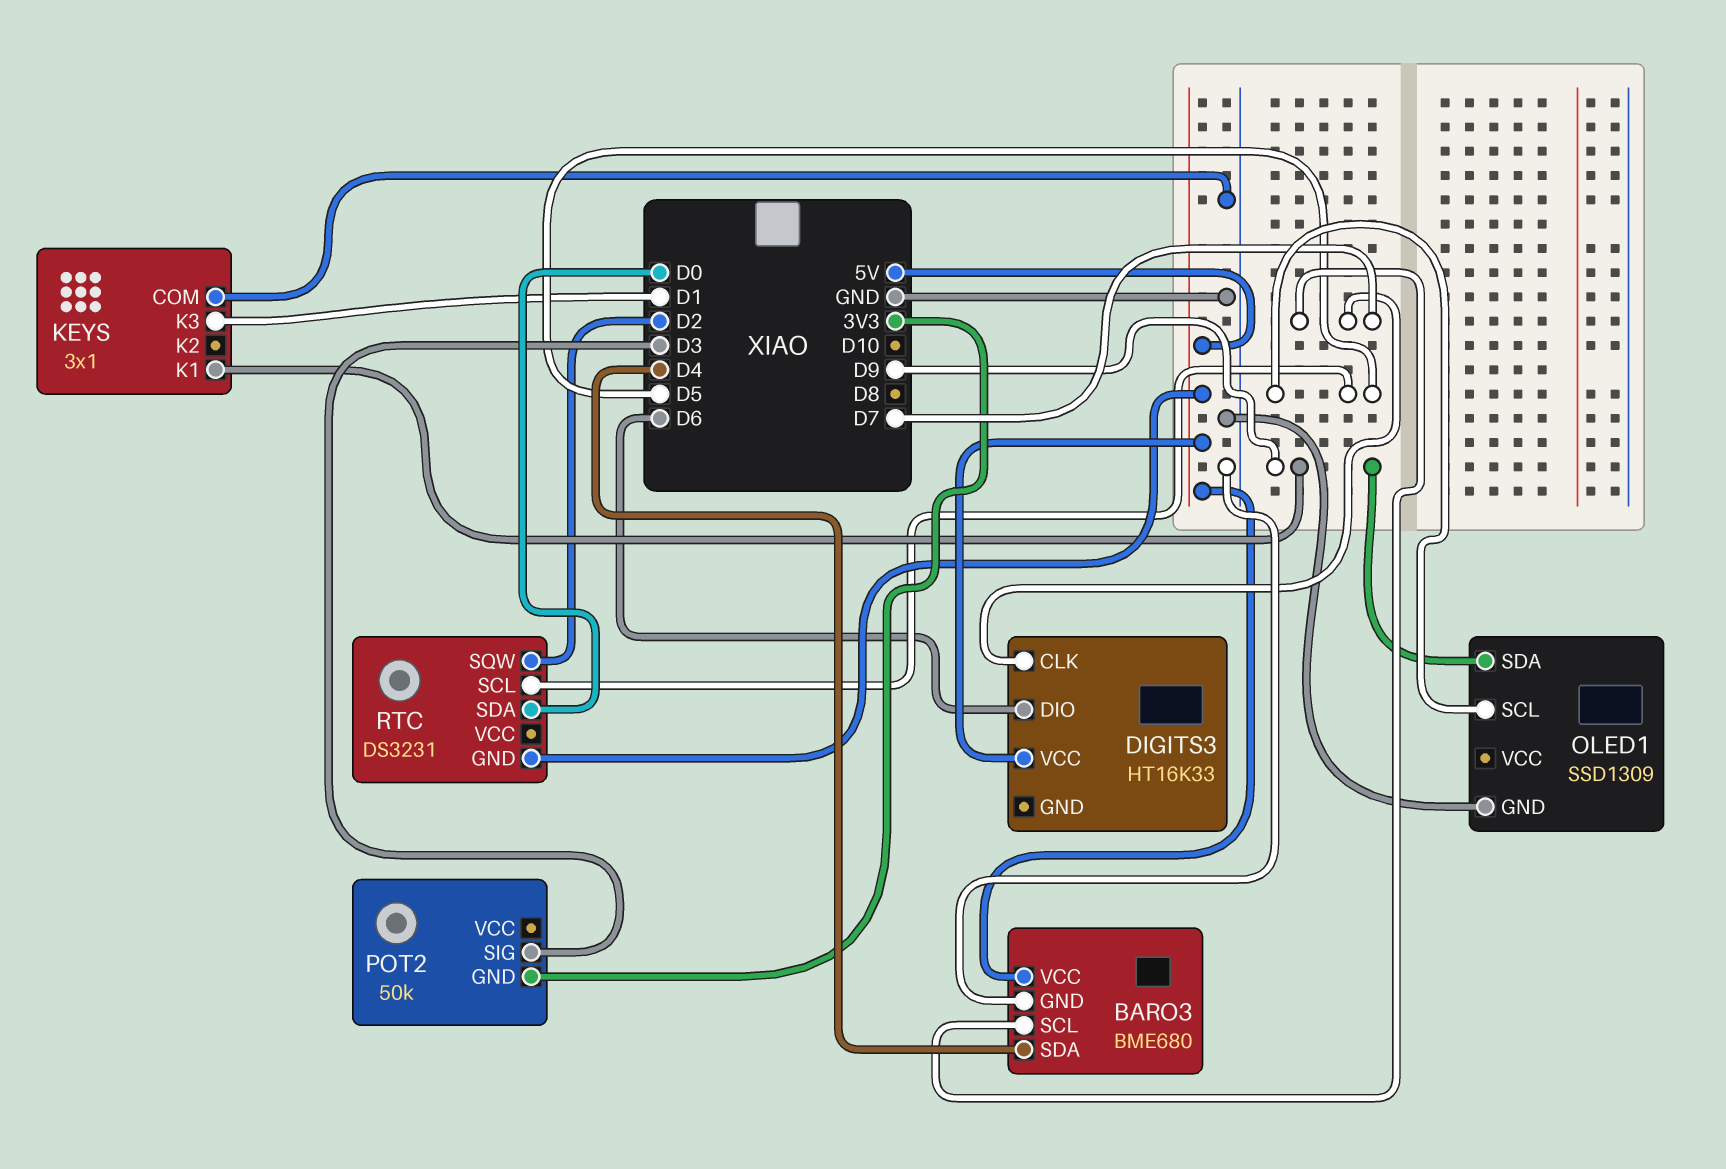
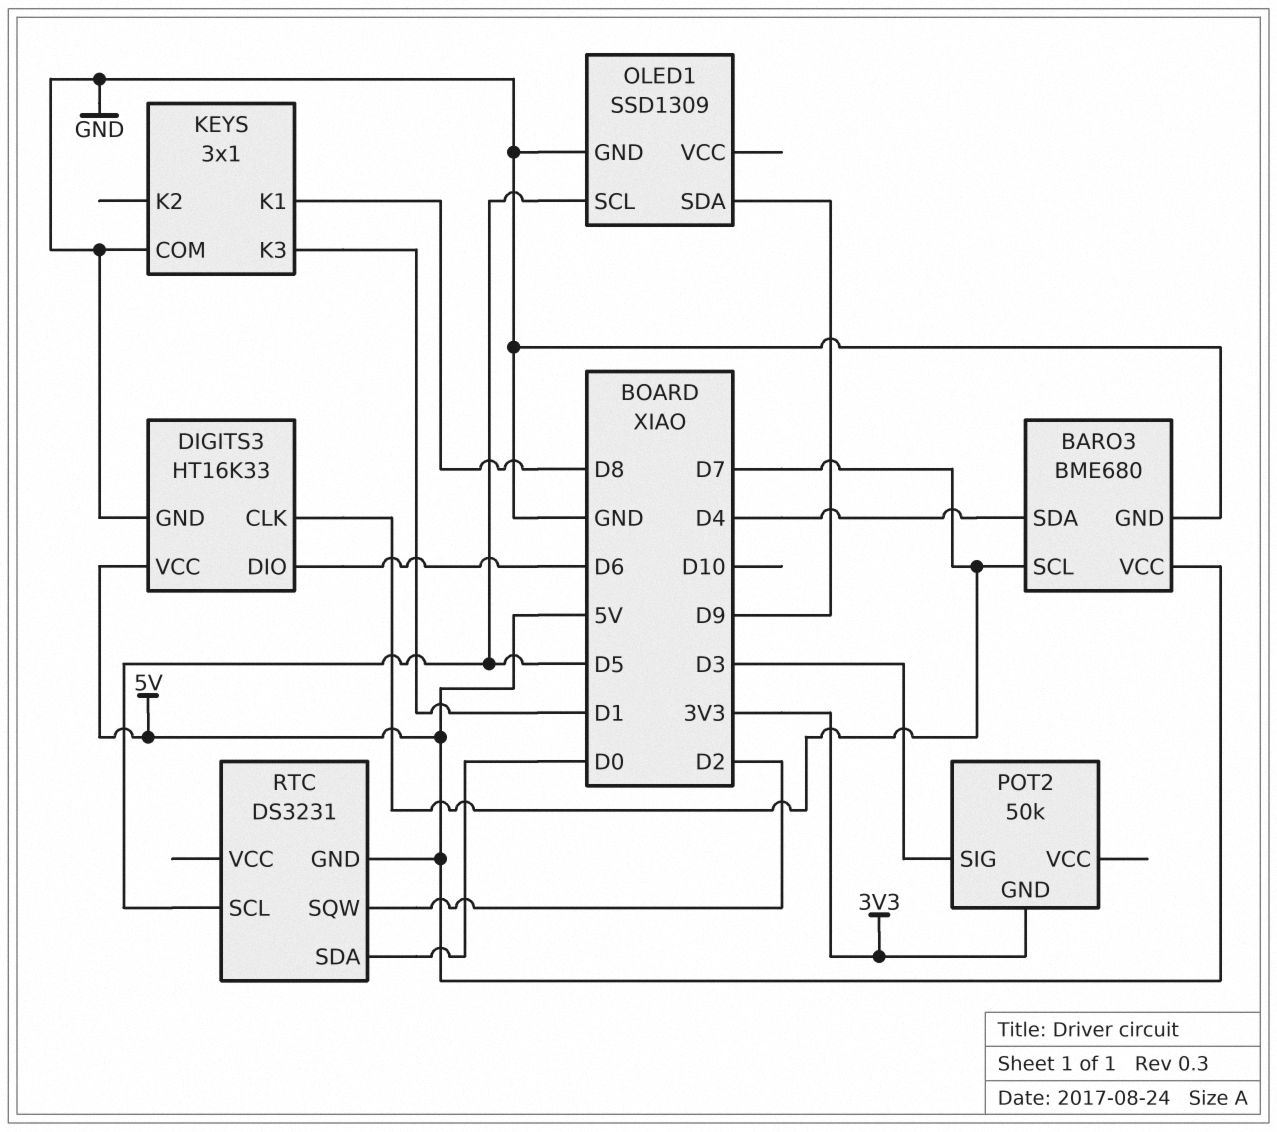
DIGITS3 pin GND: none -> GND
KEYS pin K1: D9 -> D8

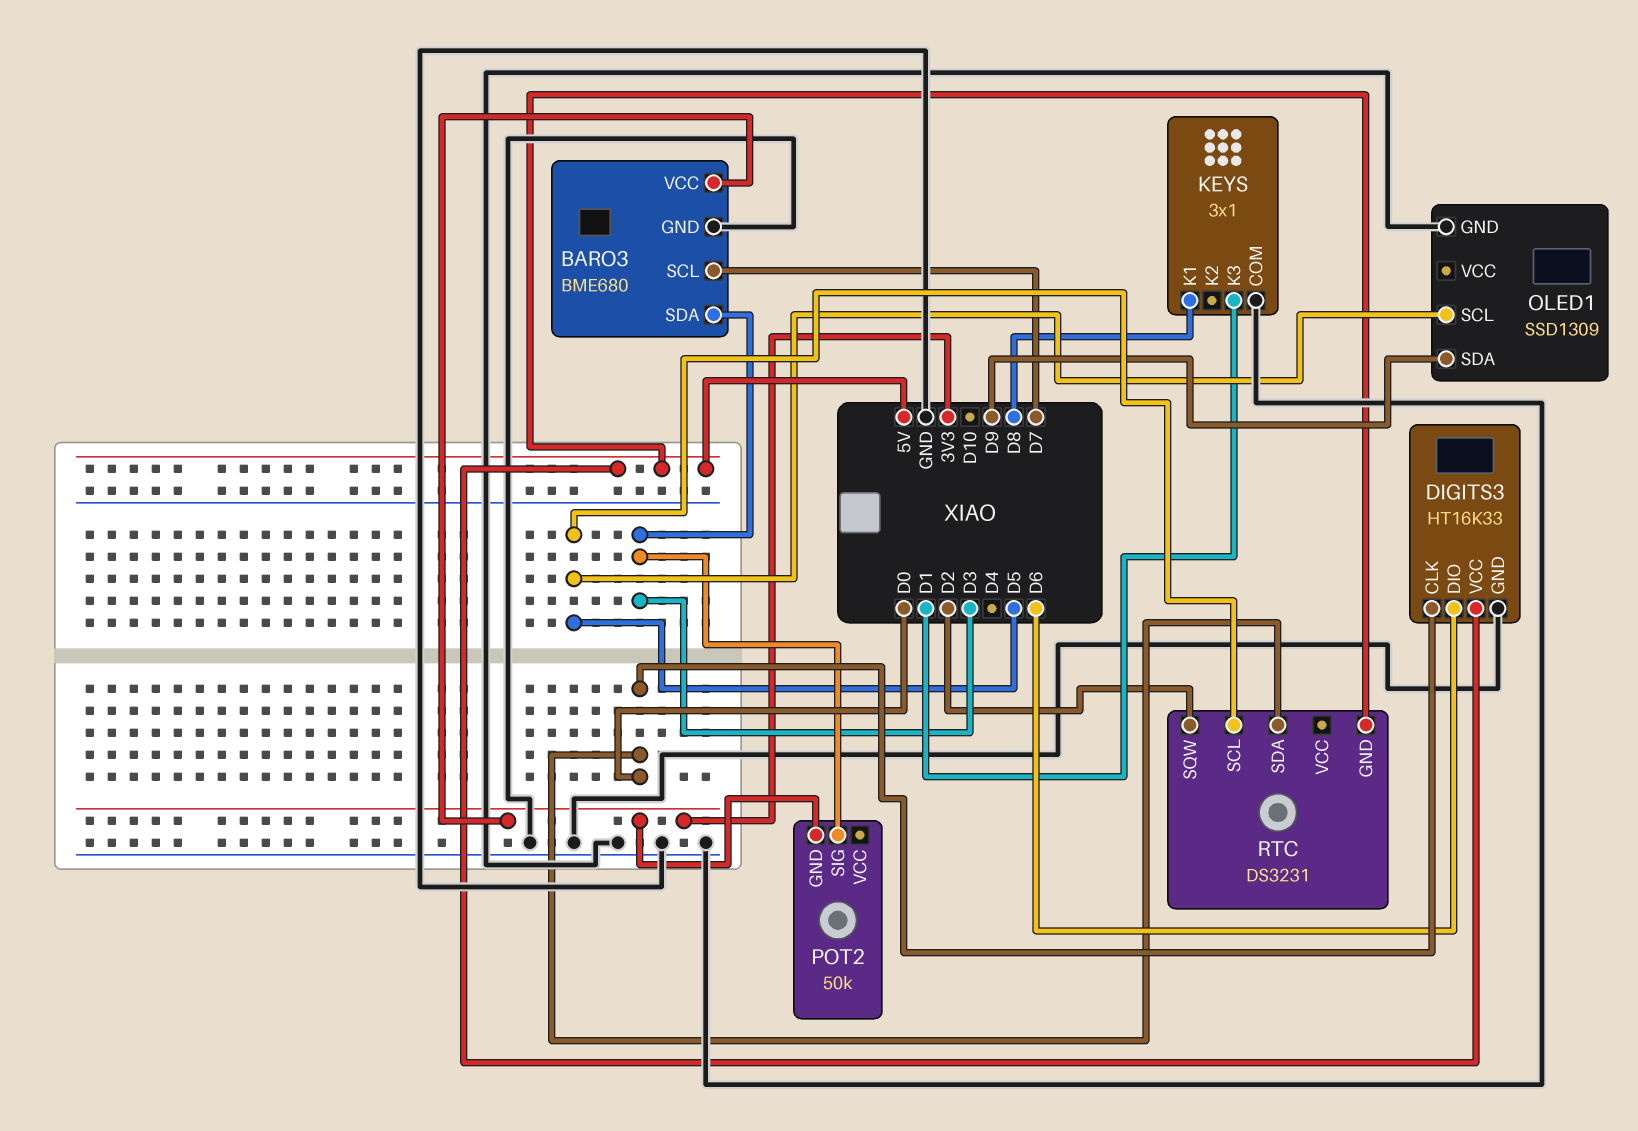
BARO3 pin SDA: D4 -> D3
BARO3 pin VCC: 5V -> 3V3
DIGITS3 pin CLK: D7 -> D0

